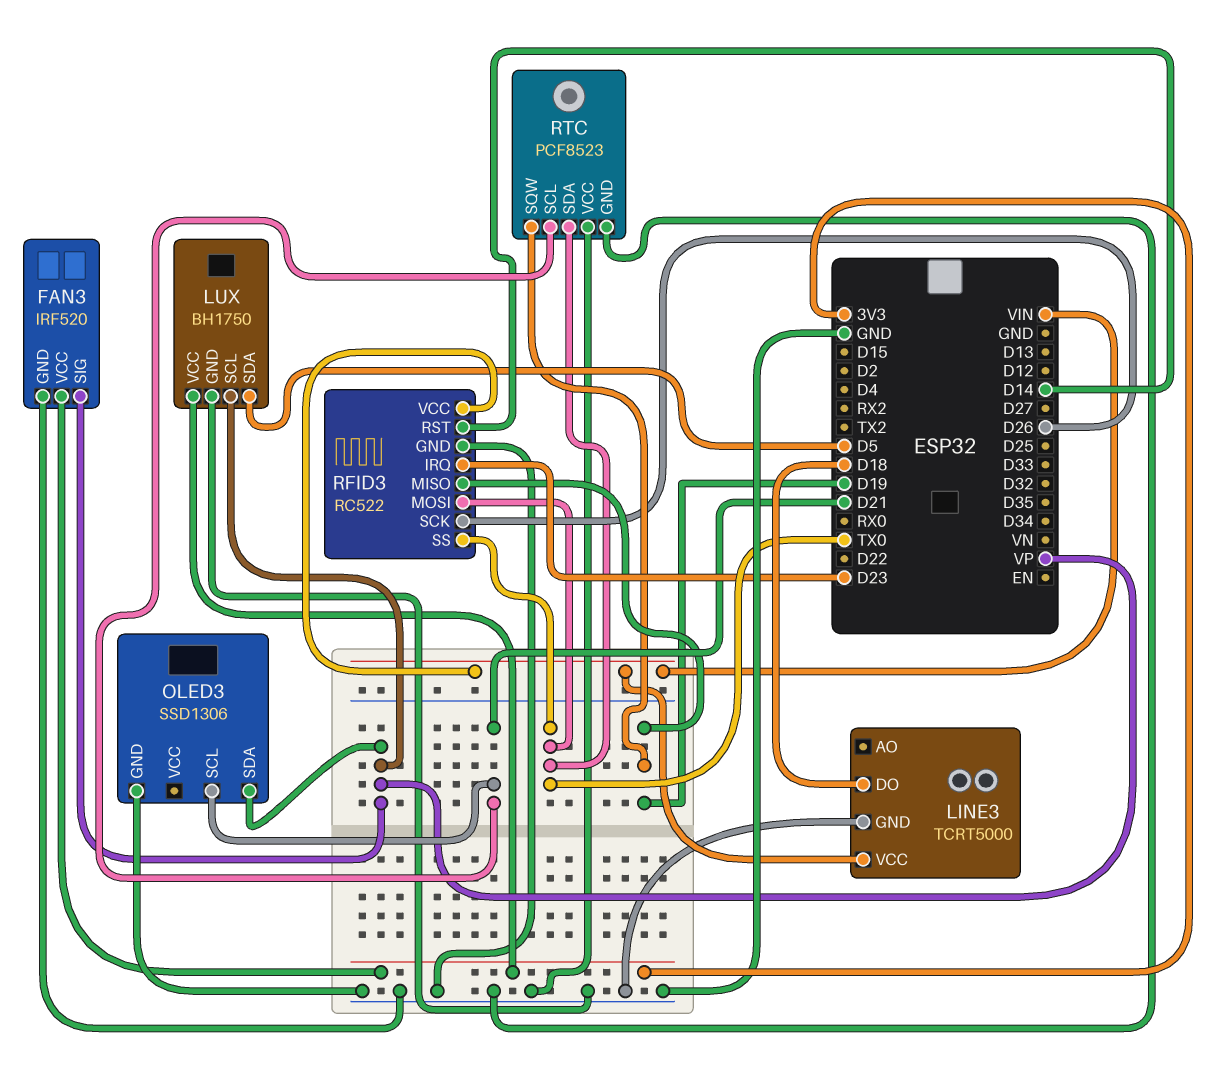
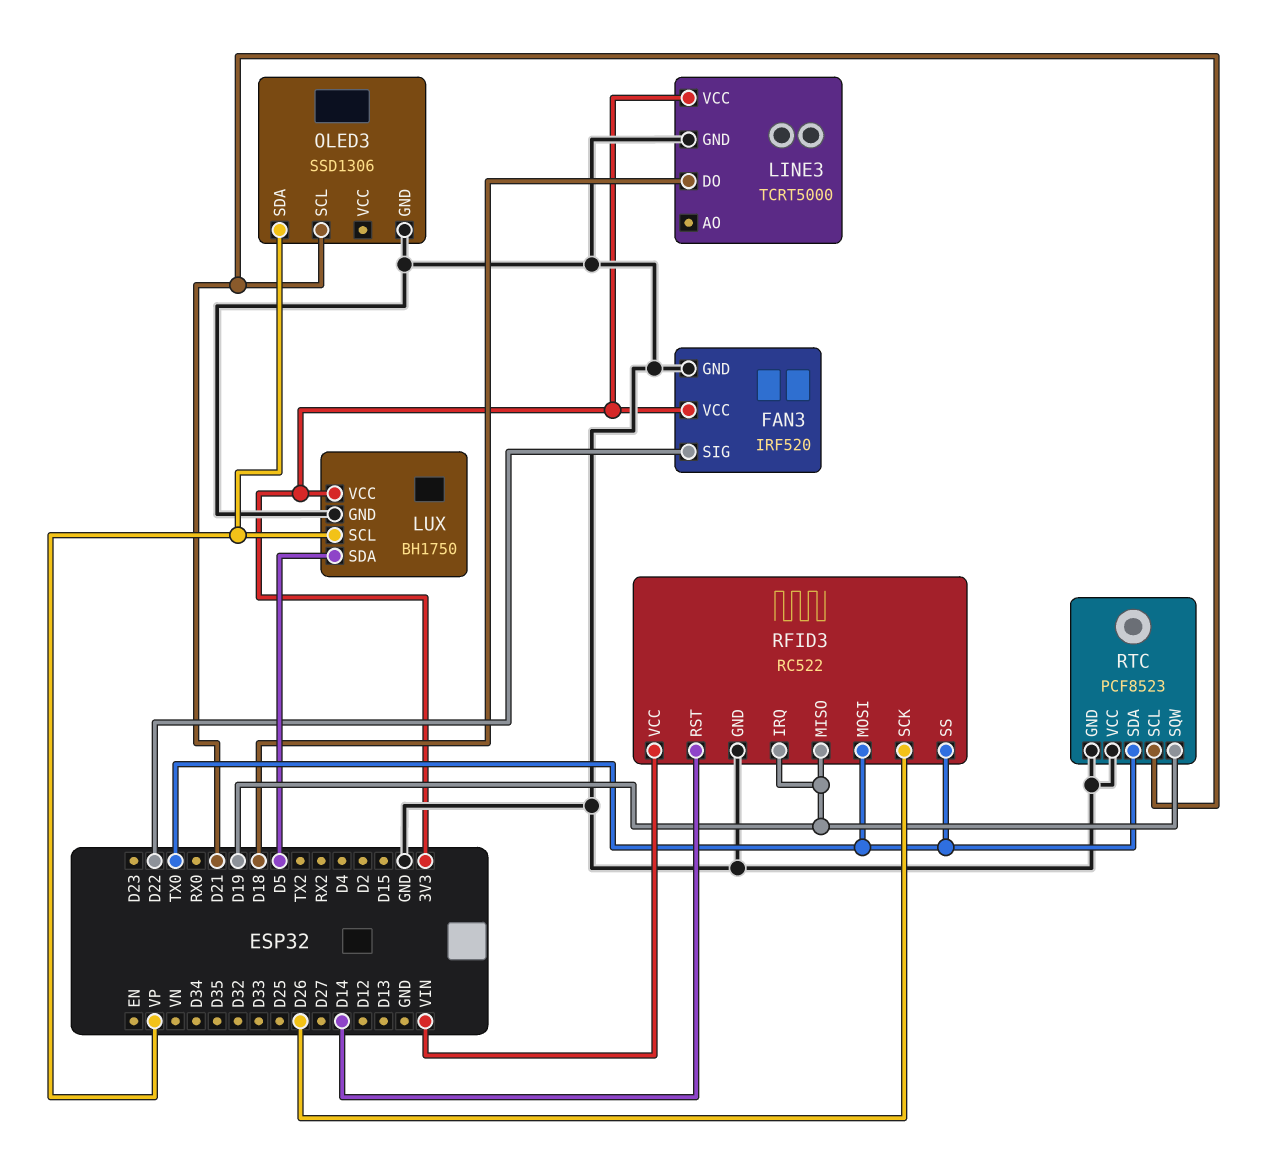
FAN3 pin SIG: VP -> D22
LINE3 pin VCC: VIN -> 3V3
RFID3 pin IRQ: D23 -> D19

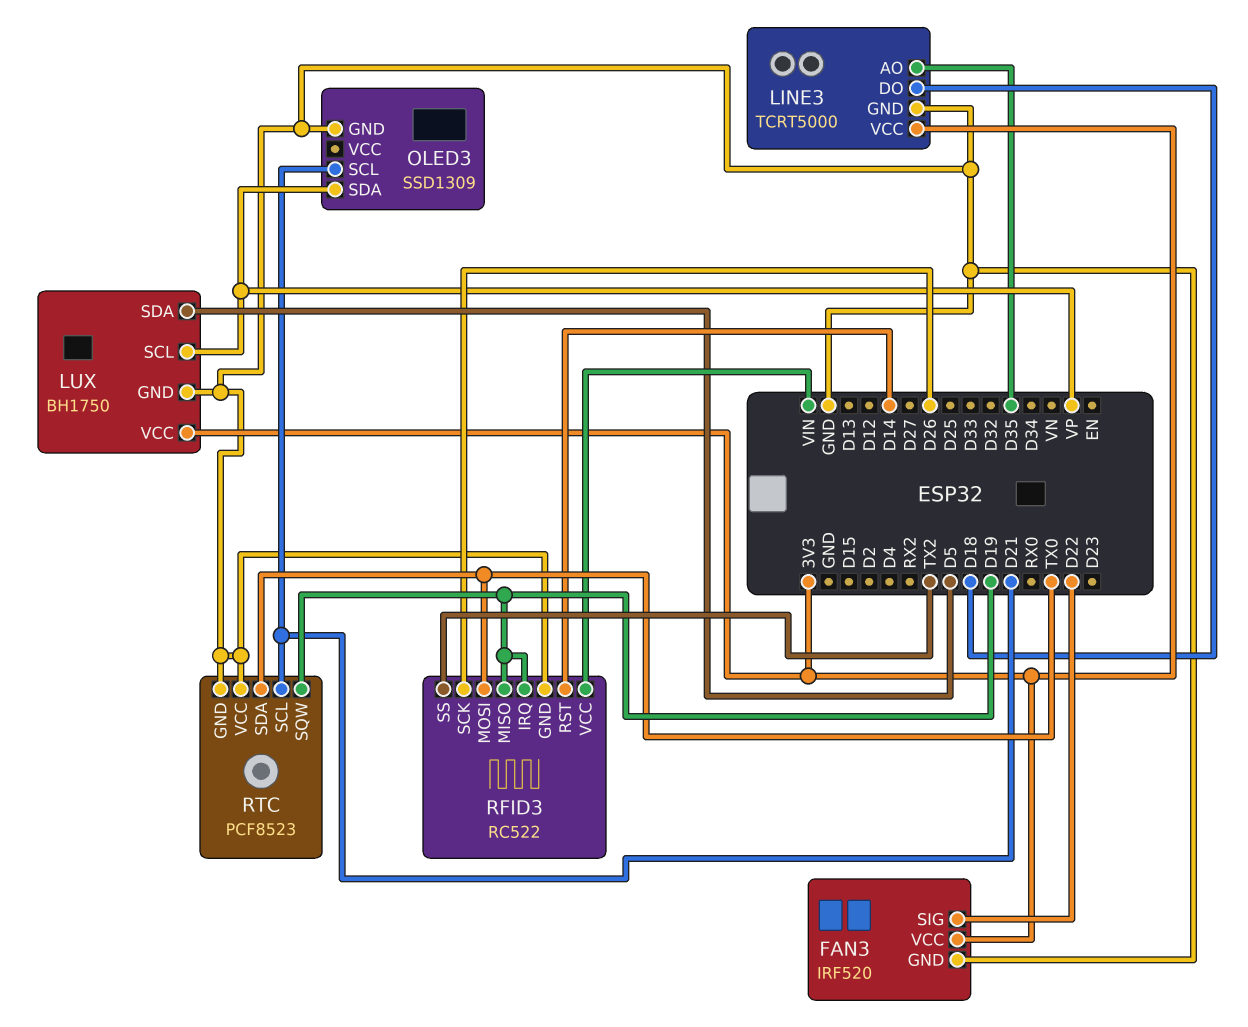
LINE3 pin AO: none -> D35
OLED3: SSD1306 -> SSD1309
RFID3 pin SS: TX0 -> TX2

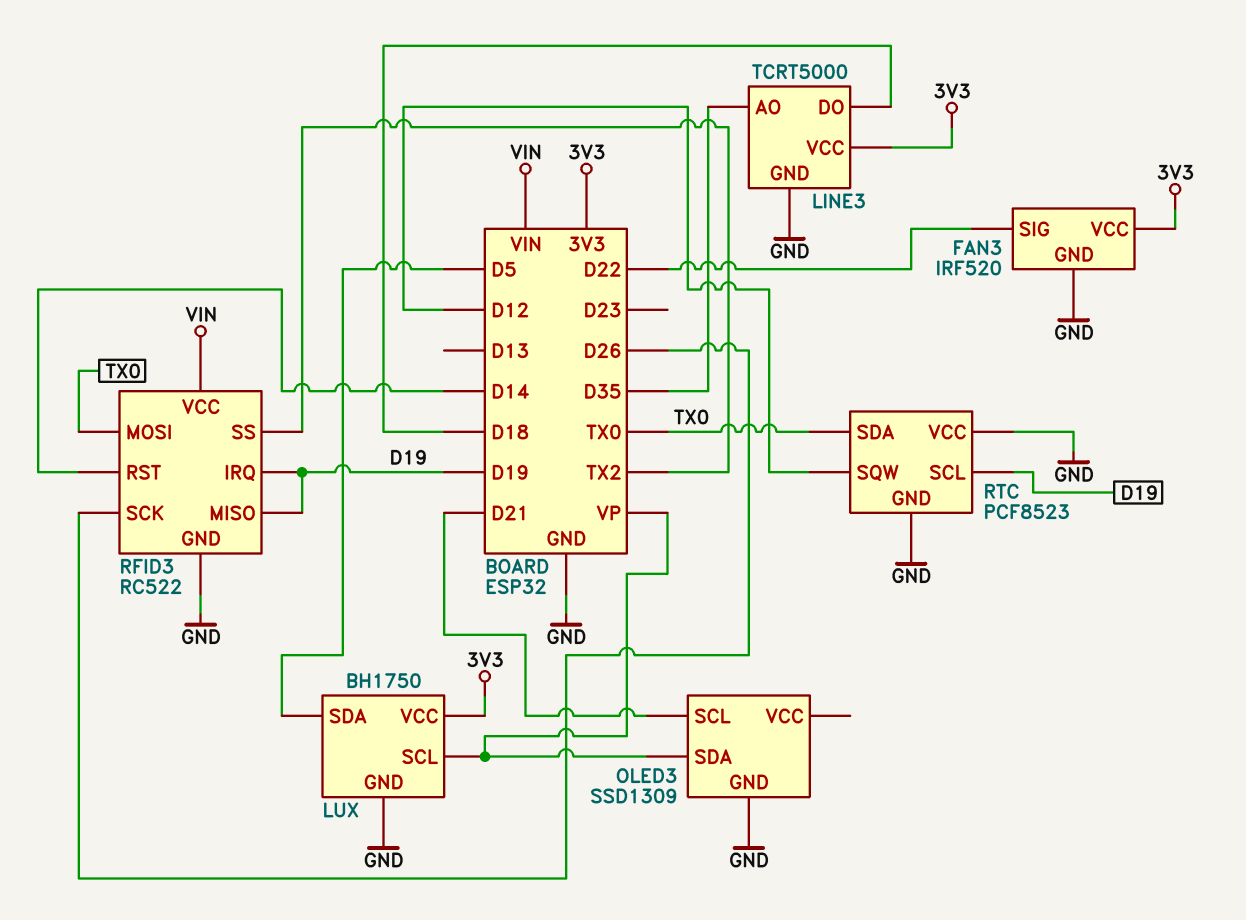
RTC pin SCL: D21 -> D19
RTC pin SQW: D19 -> D12

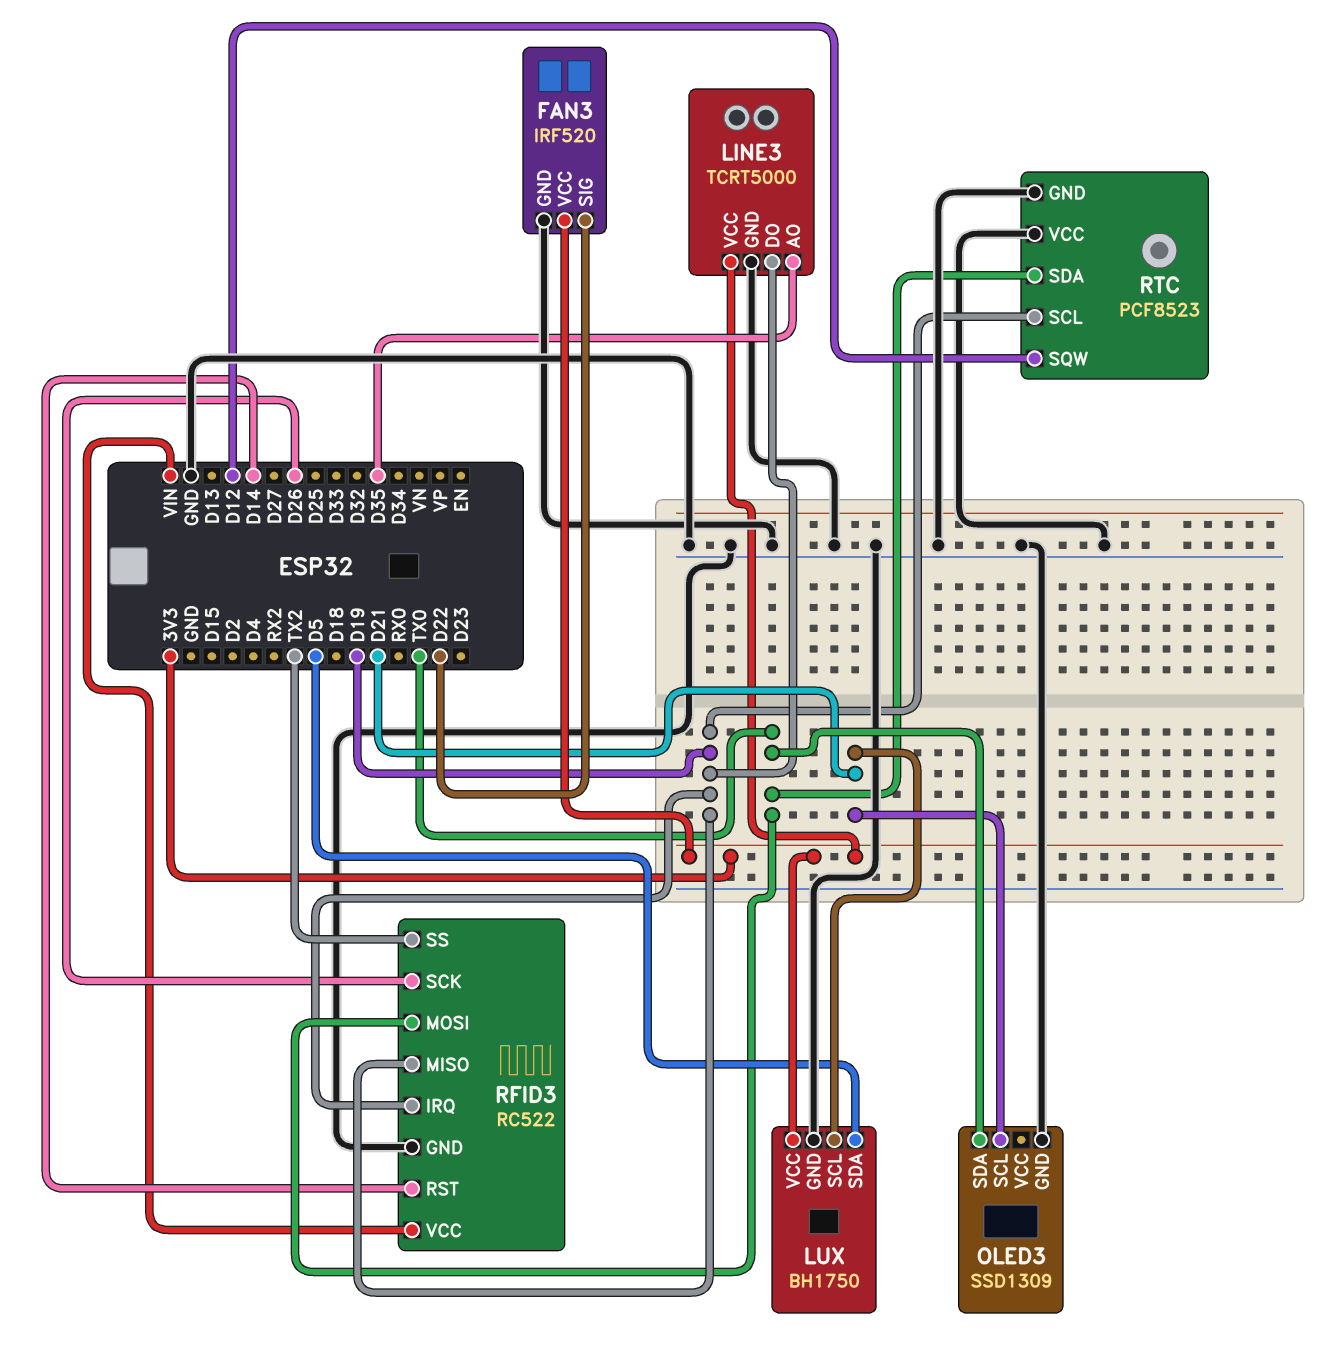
LINE3 pin DO: D18 -> D19
LUX pin SCL: VP -> D21
OLED3 pin SDA: VP -> TX0

